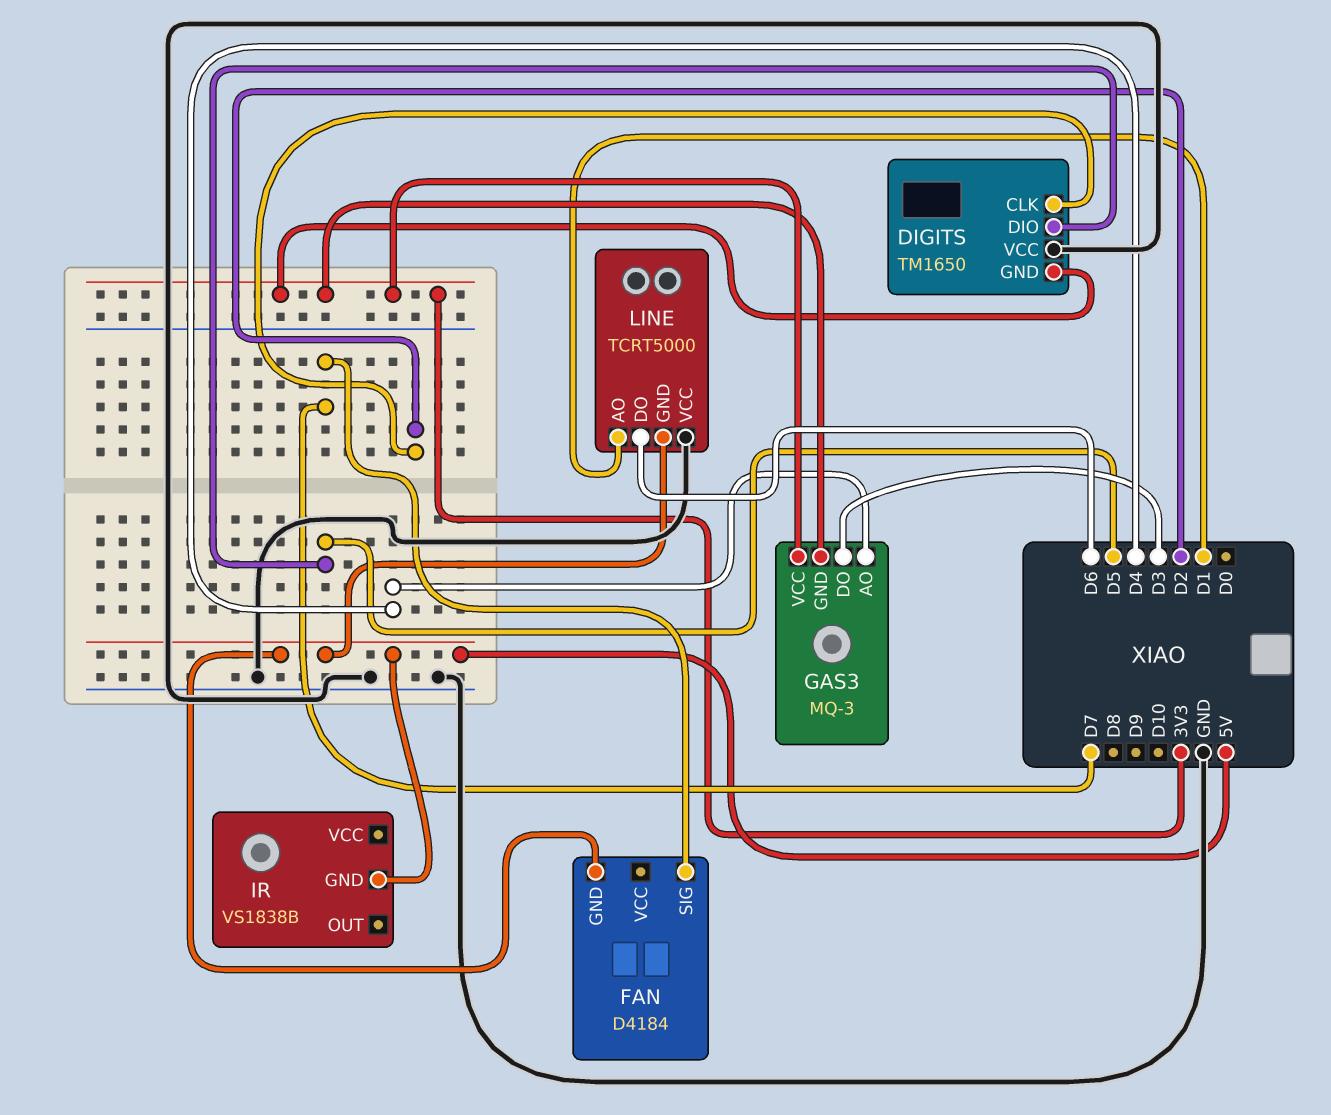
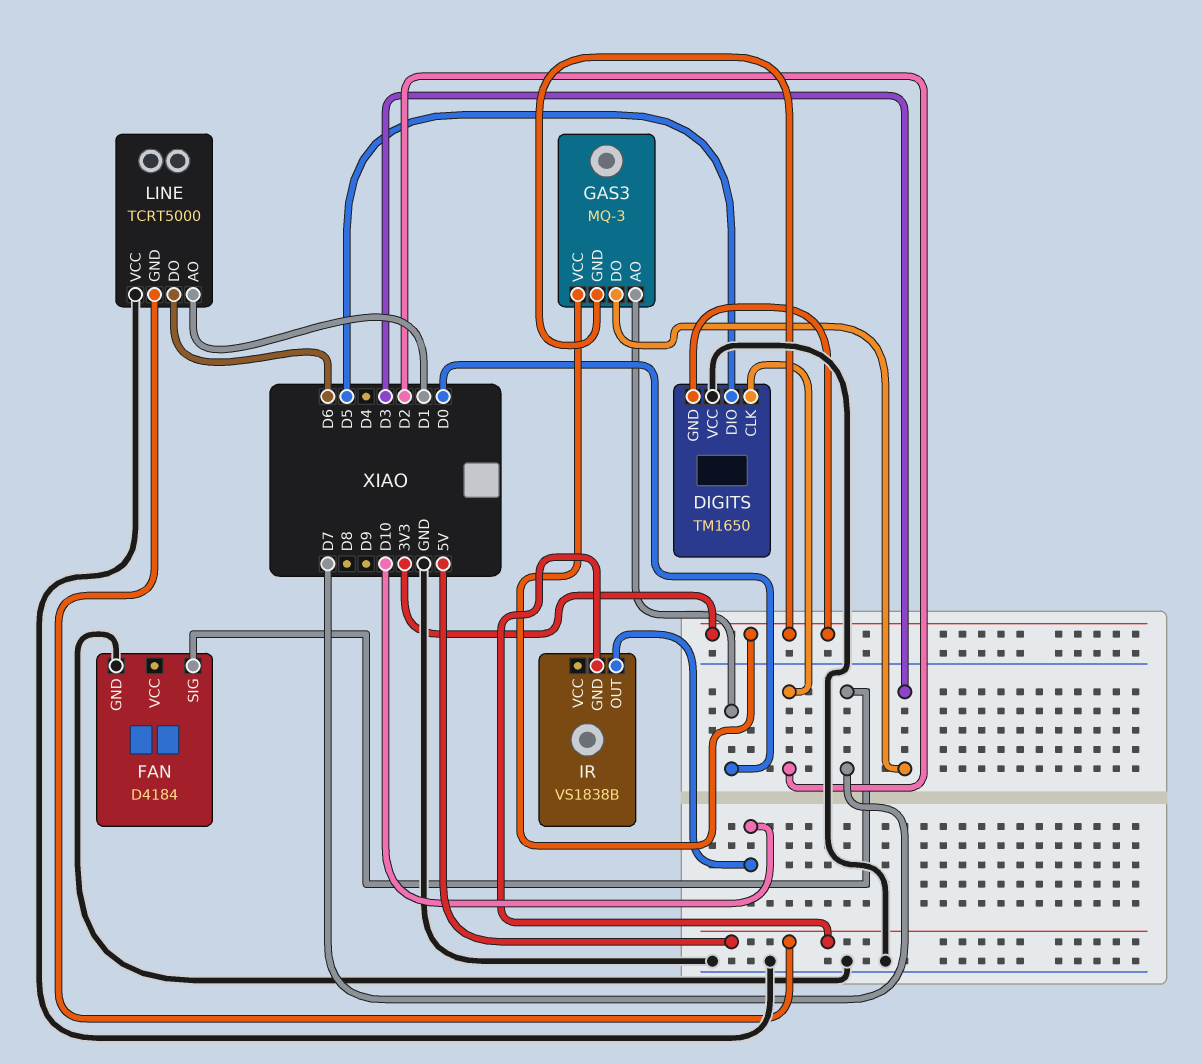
FAN pin GND: 5V -> GND
GAS3 pin AO: D4 -> D0
IR pin OUT: none -> D10

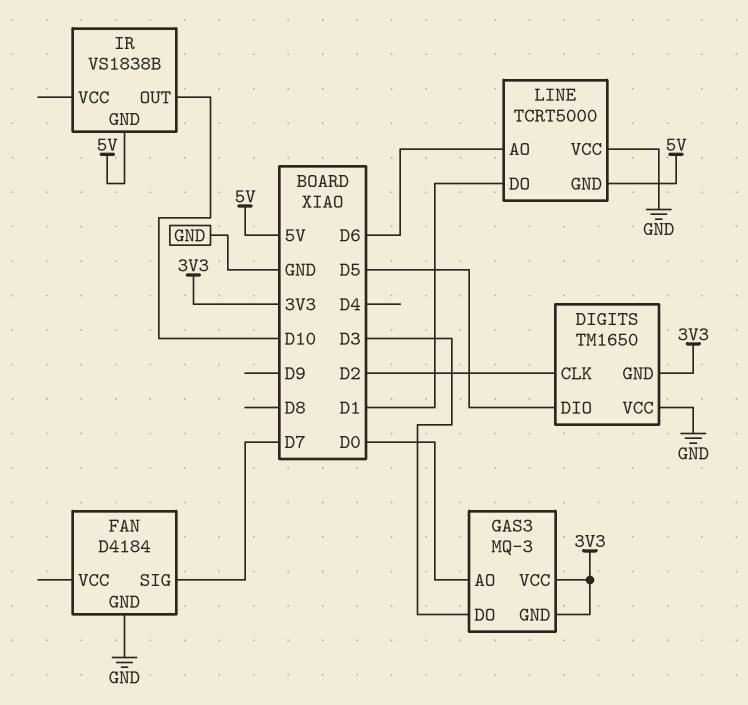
LINE pin AO: D1 -> D6
LINE pin DO: D6 -> D1

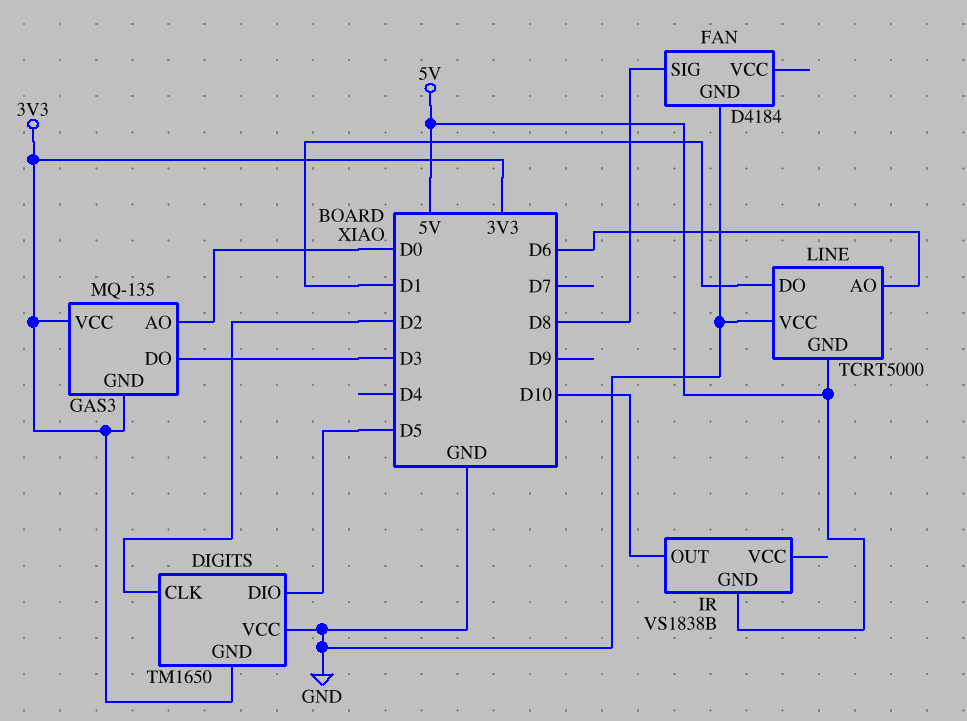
FAN pin SIG: D7 -> D8
GAS3: MQ-3 -> MQ-135

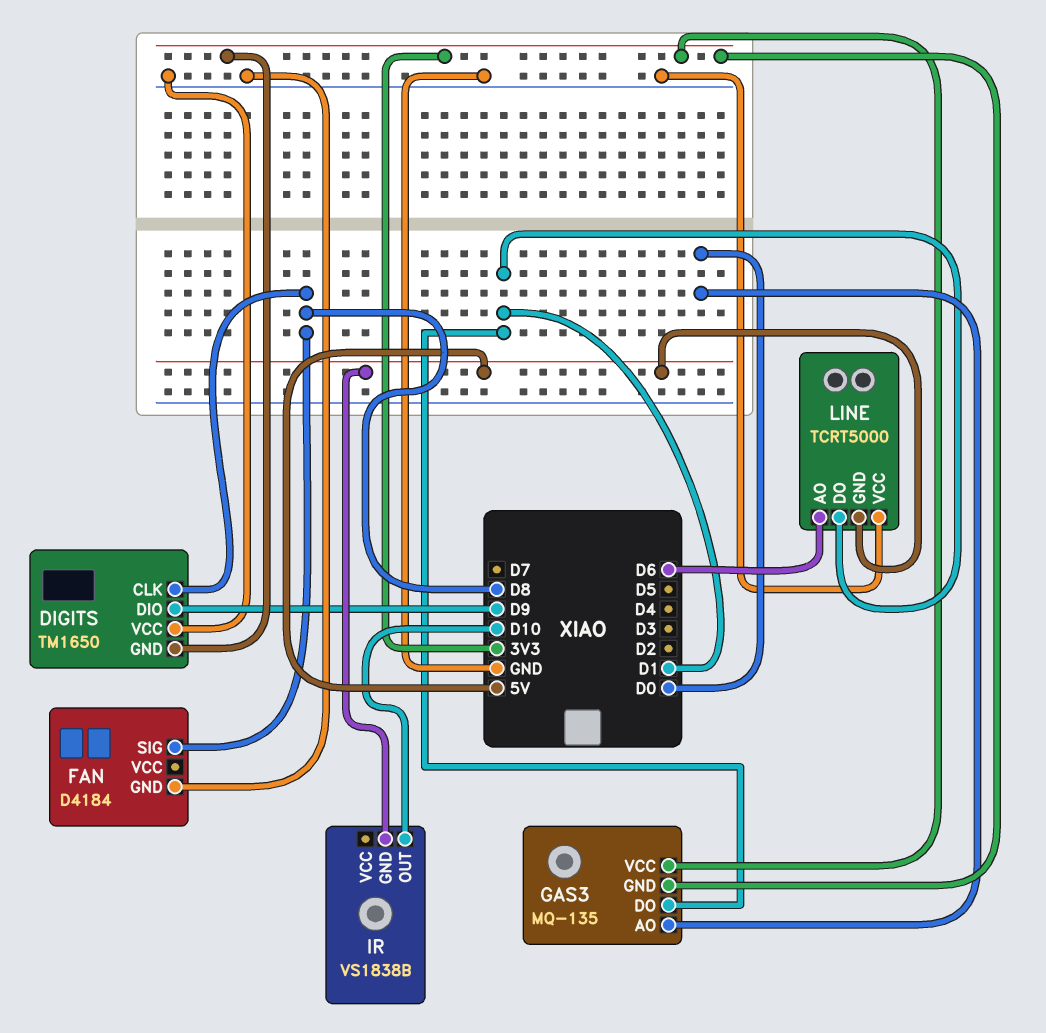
DIGITS pin CLK: D2 -> D8
DIGITS pin DIO: D5 -> D9
GAS3 pin DO: D3 -> D1

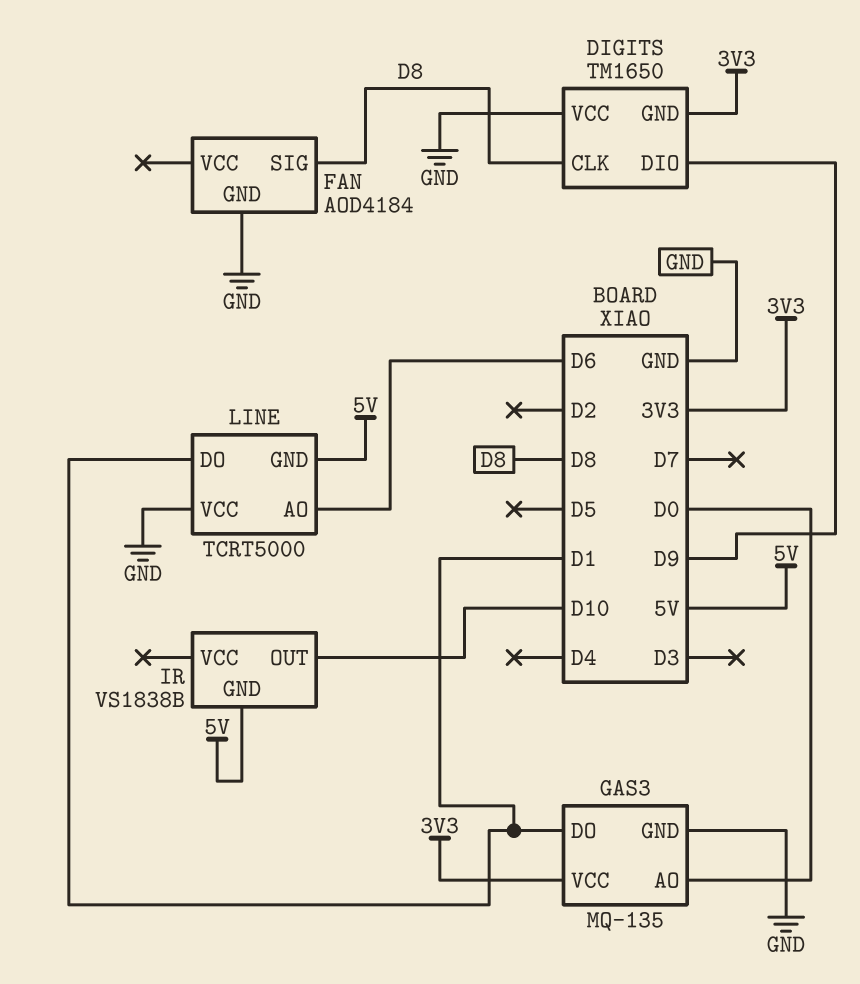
FAN: D4184 -> AOD4184
GAS3 pin GND: 3V3 -> GND

